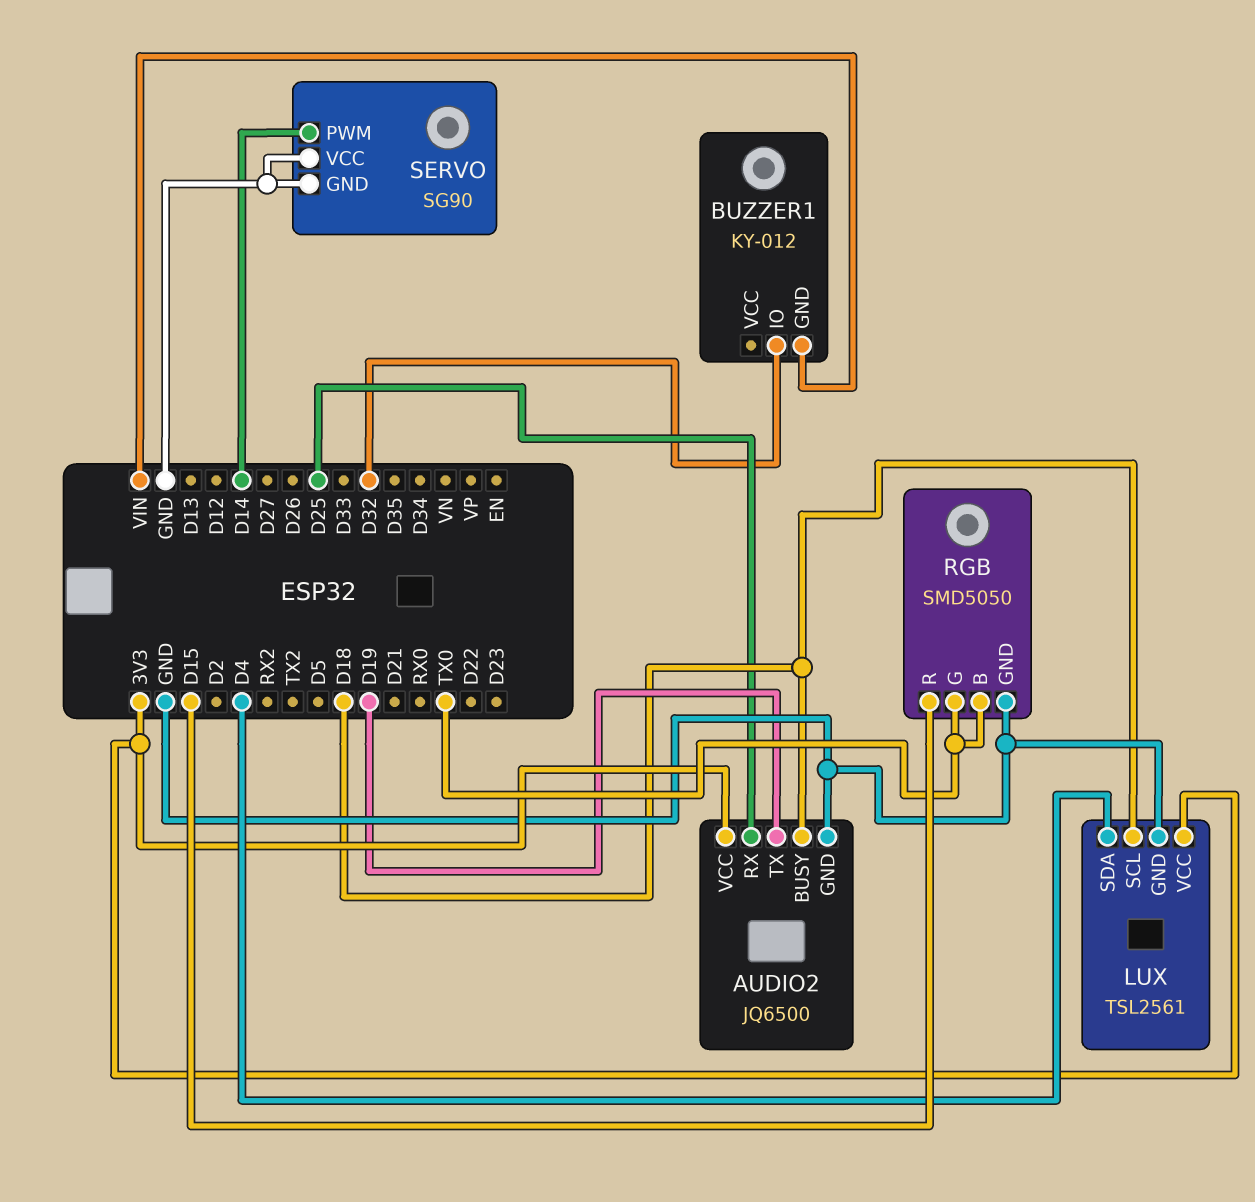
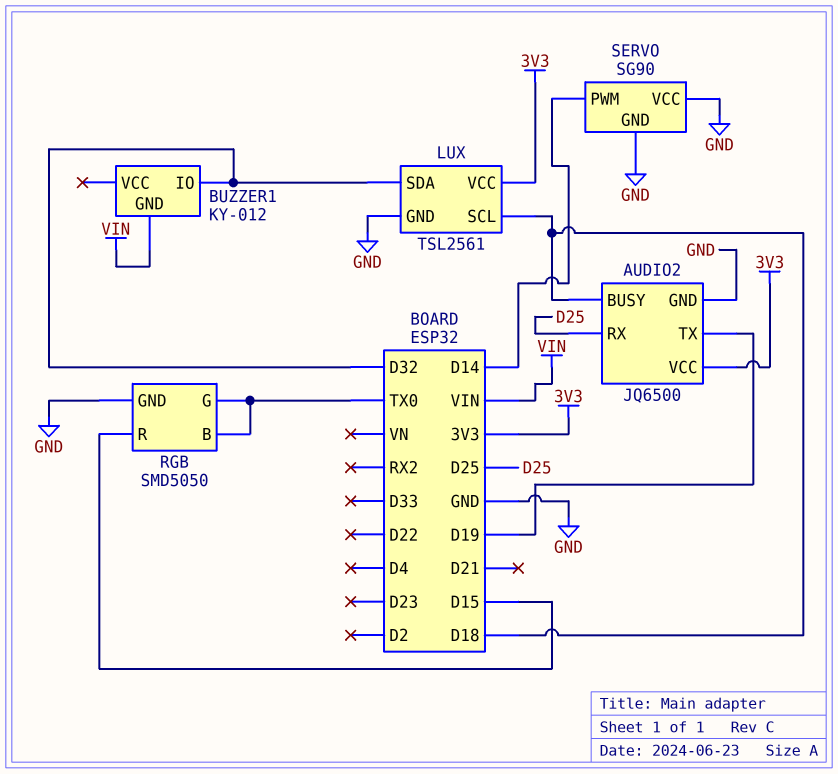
LUX pin SDA: D4 -> D32

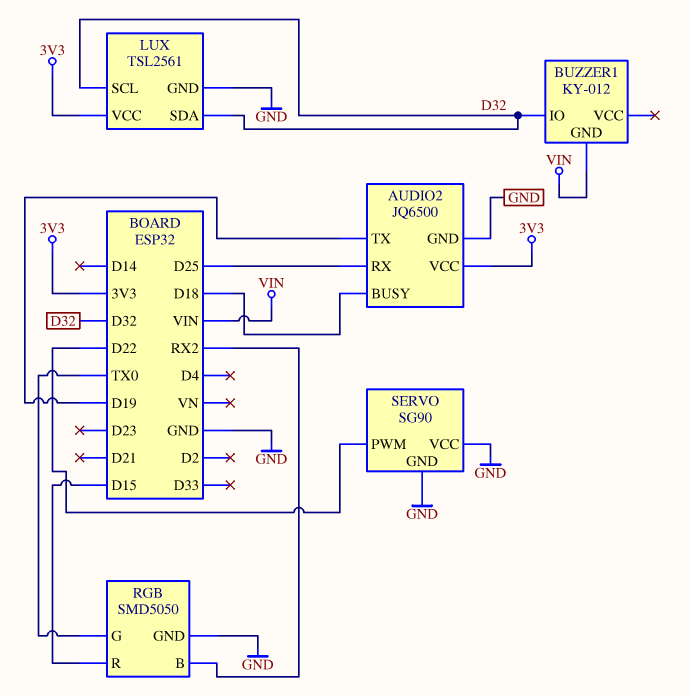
LUX pin SCL: D18 -> D32
RGB pin B: TX0 -> RX2
SERVO pin PWM: D14 -> D22

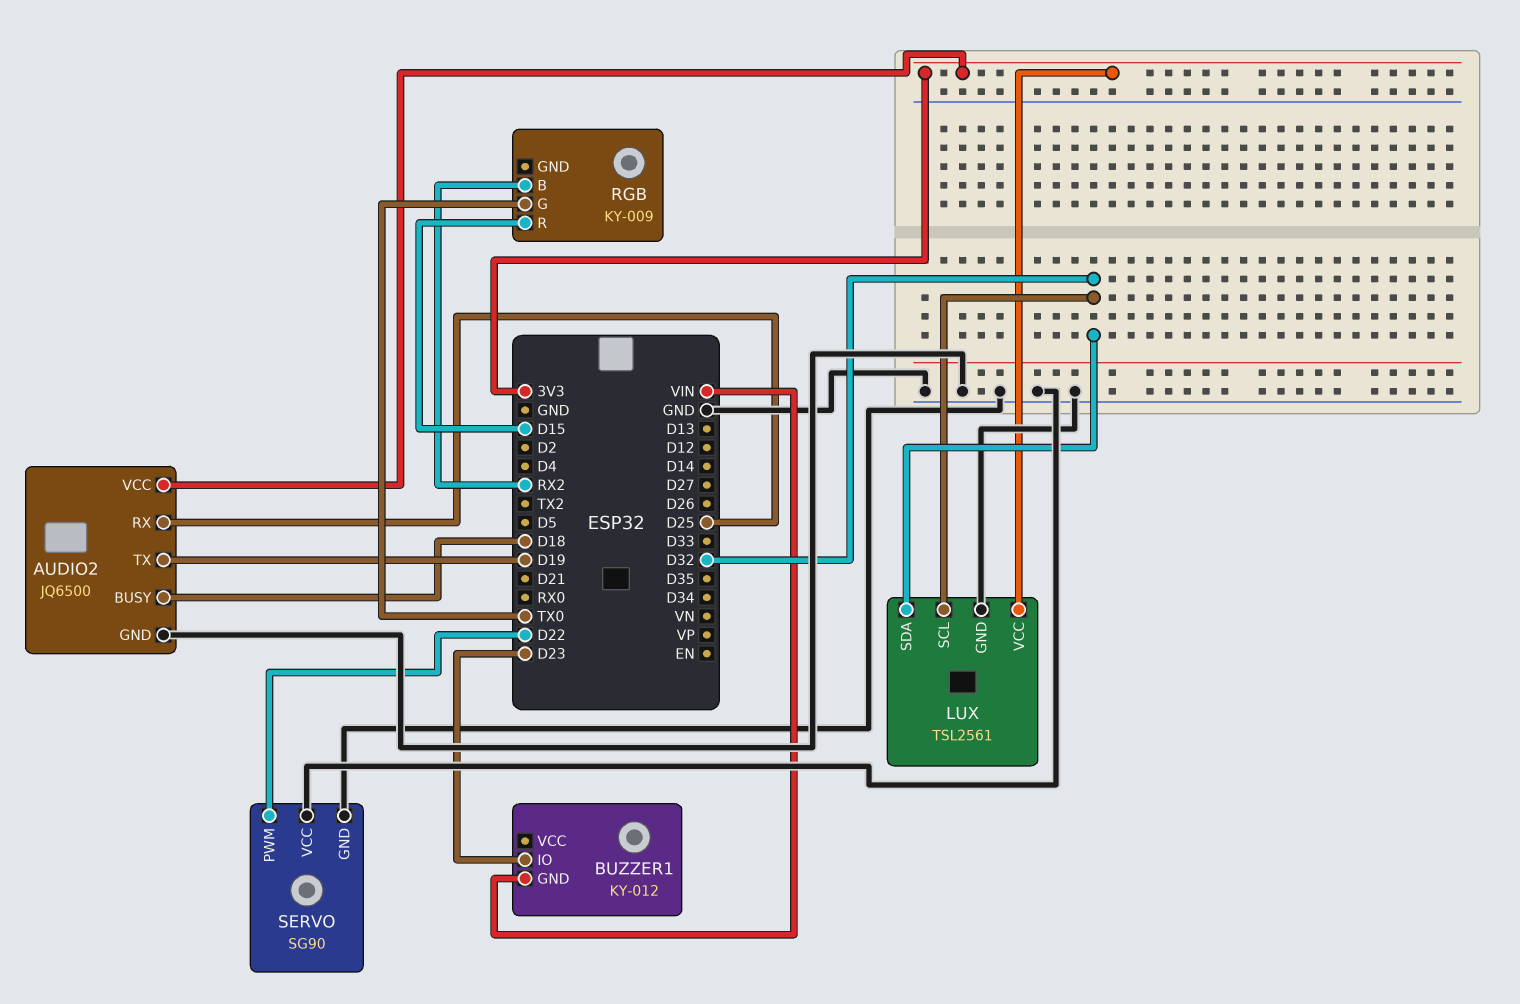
BUZZER1 pin IO: D32 -> D23
RGB: SMD5050 -> KY-009
RGB pin GND: GND -> none

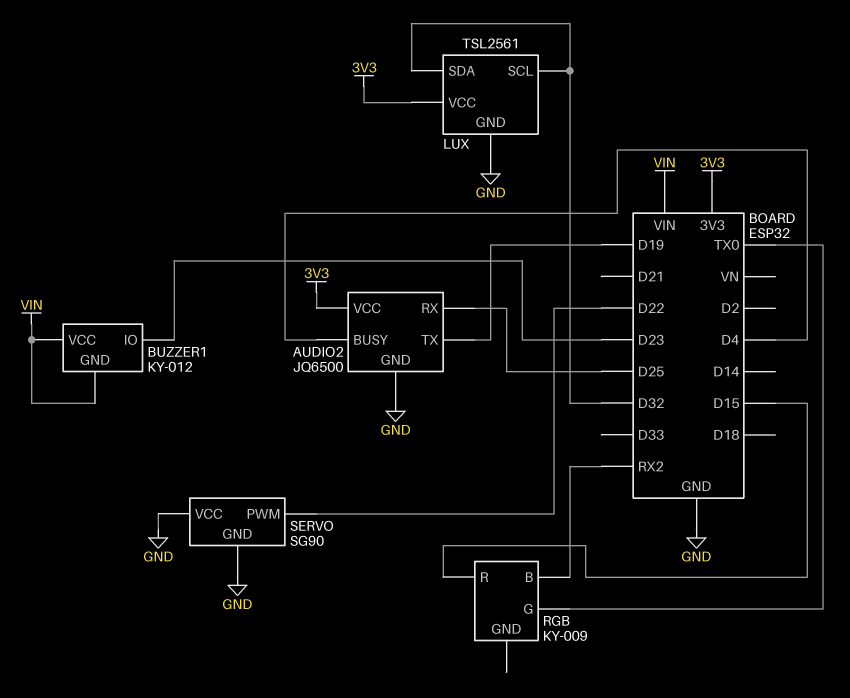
AUDIO2 pin BUSY: D18 -> D4
BUZZER1 pin VCC: none -> VIN

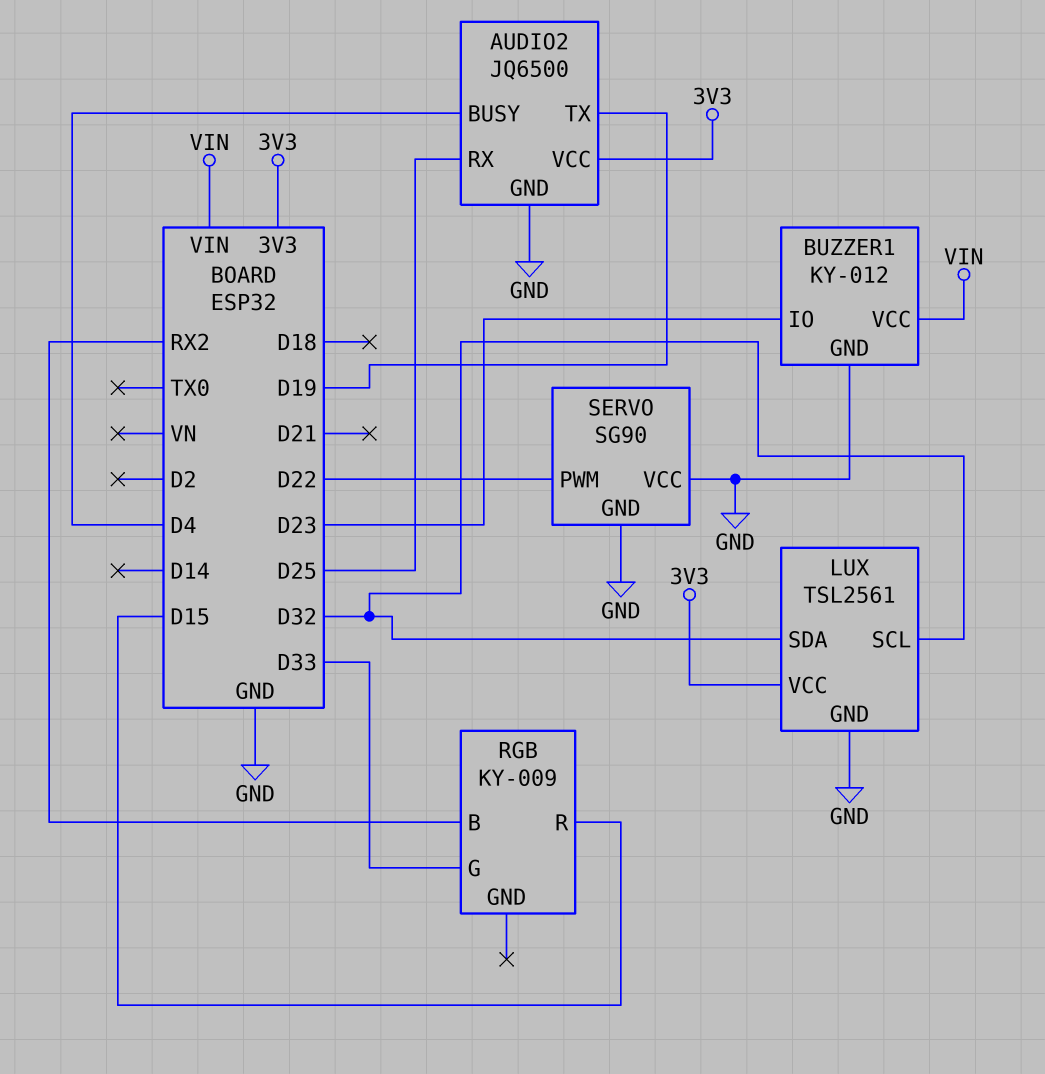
BUZZER1 pin GND: VIN -> GND
RGB pin G: TX0 -> D33

